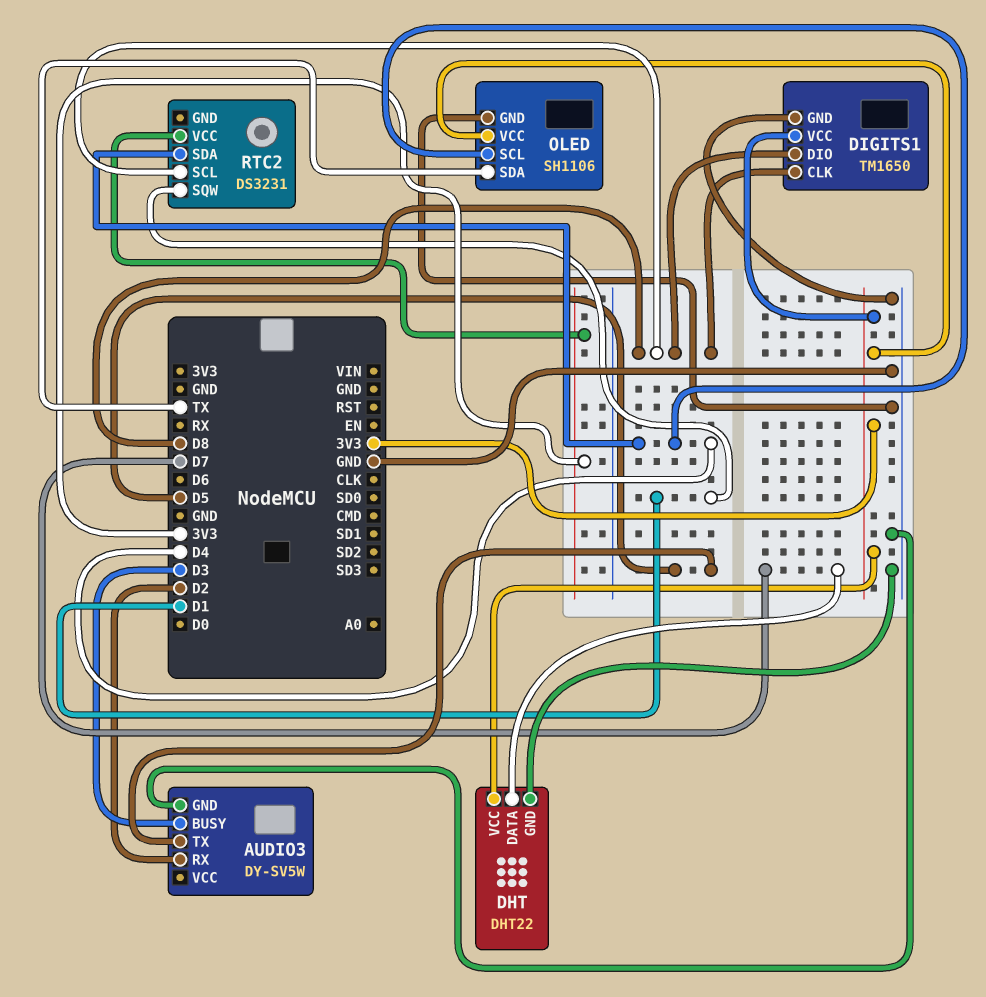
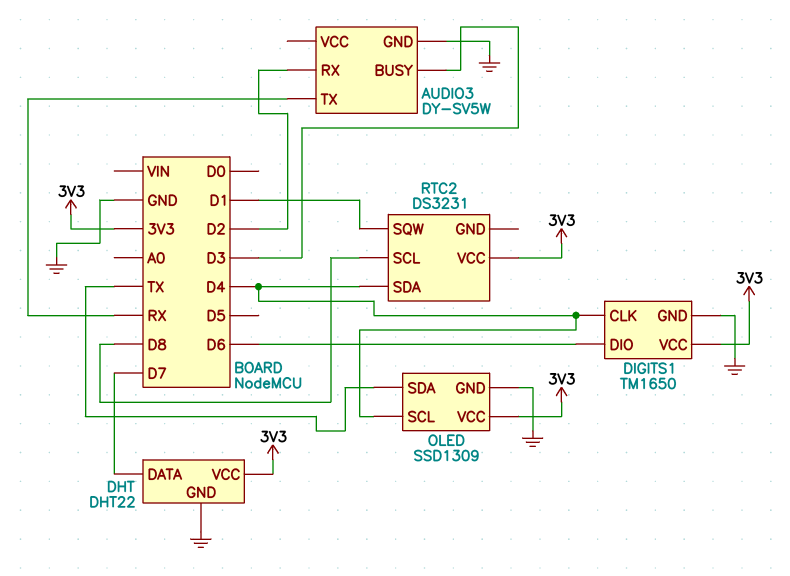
AUDIO3 pin TX: D5 -> RX
DIGITS1 pin CLK: D8 -> D4
DIGITS1 pin DIO: D8 -> D6
OLED: SH1106 -> SSD1309

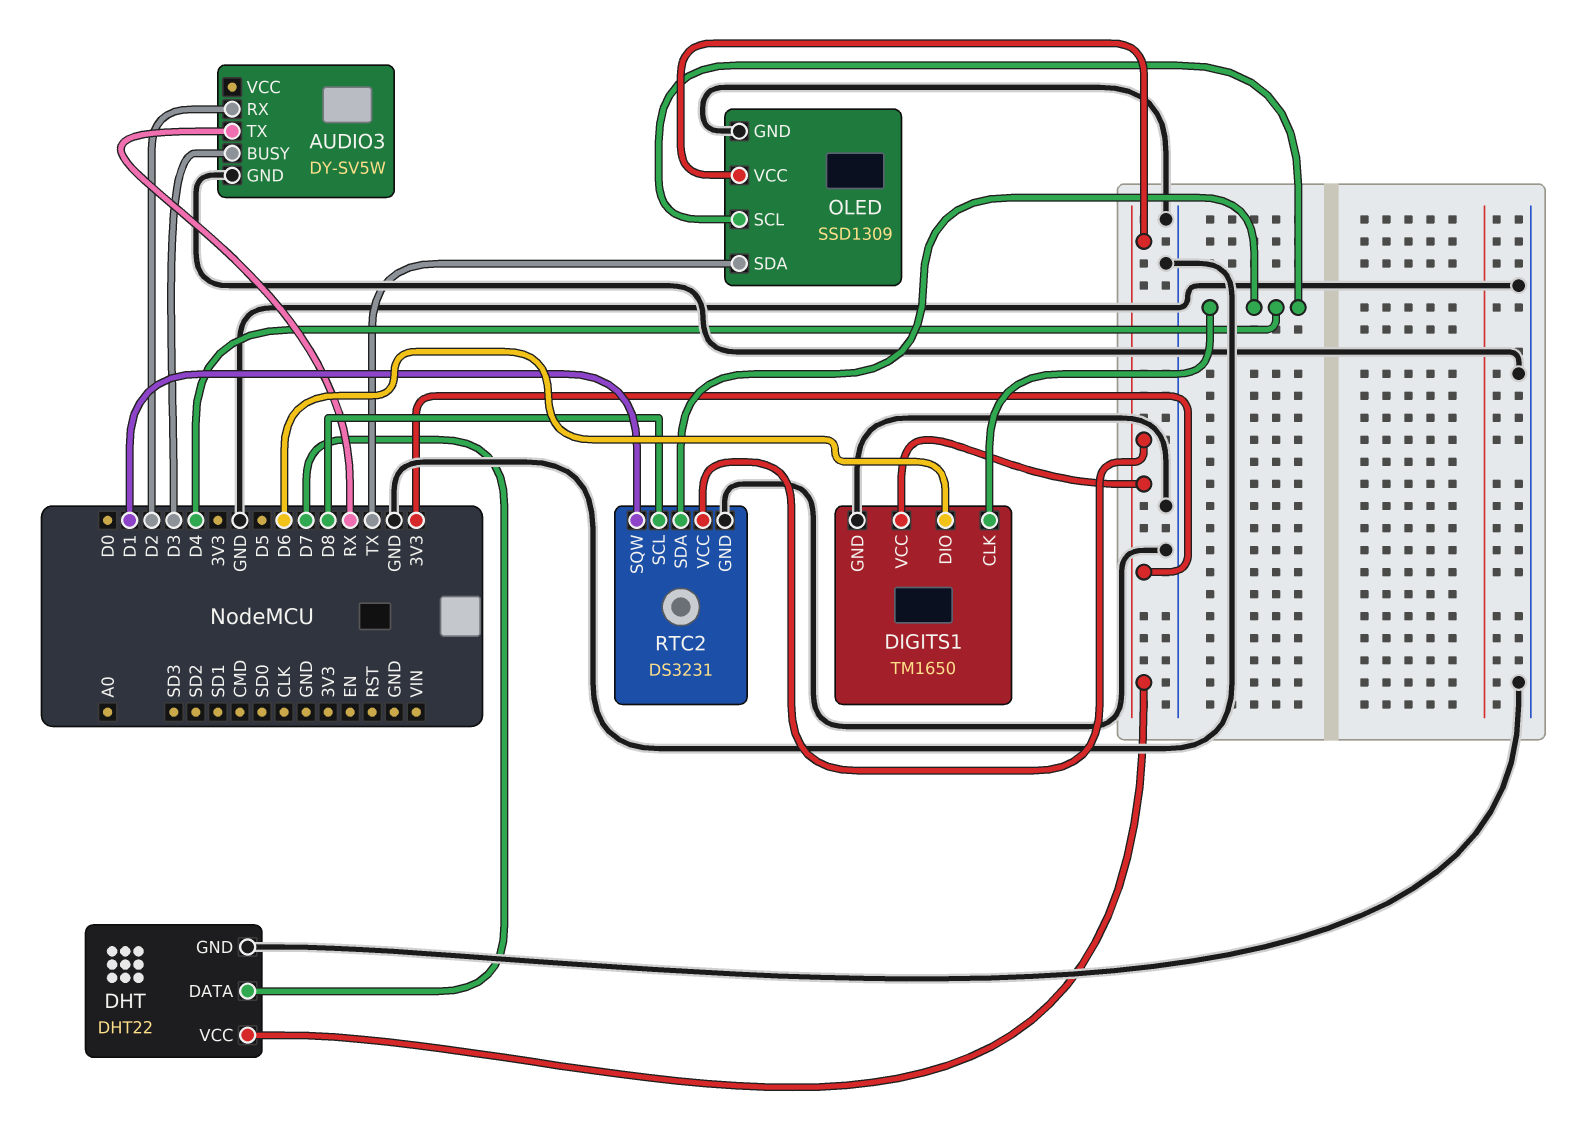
RTC2 pin GND: none -> GND

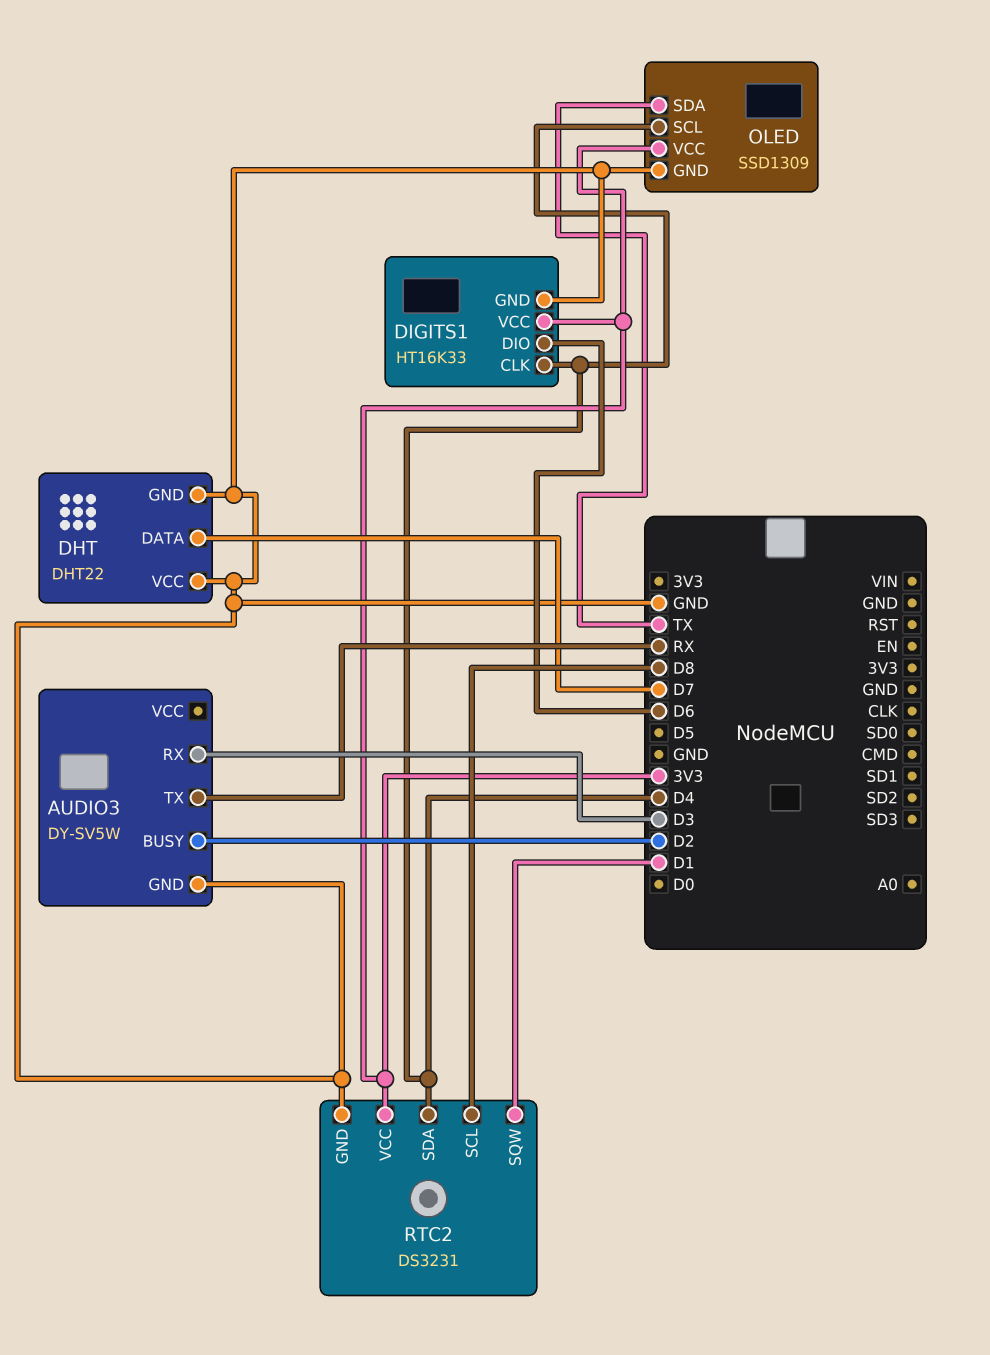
AUDIO3 pin BUSY: D3 -> D2
AUDIO3 pin RX: D2 -> D3
DHT pin VCC: 3V3 -> GND
DIGITS1: TM1650 -> HT16K33

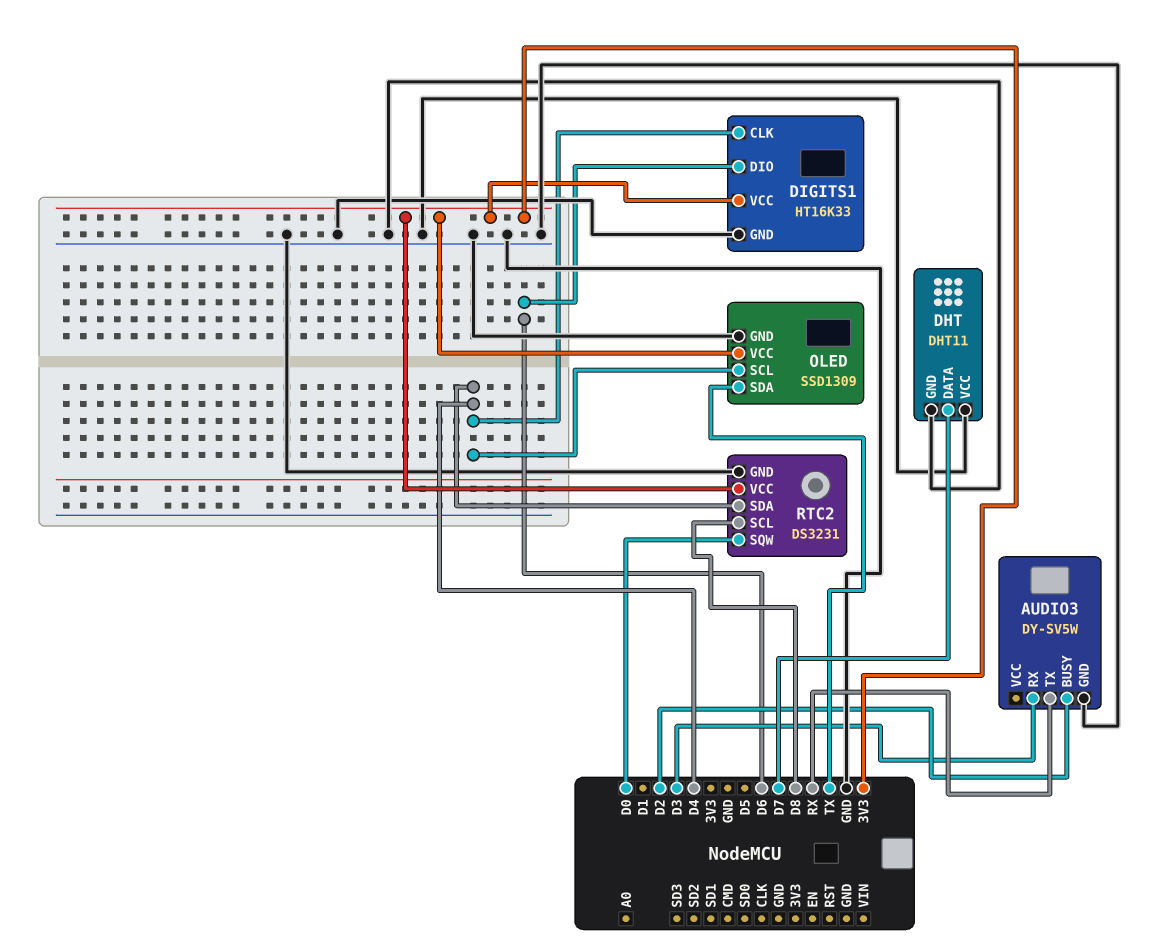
DHT: DHT22 -> DHT11
RTC2 pin SQW: D1 -> D0

